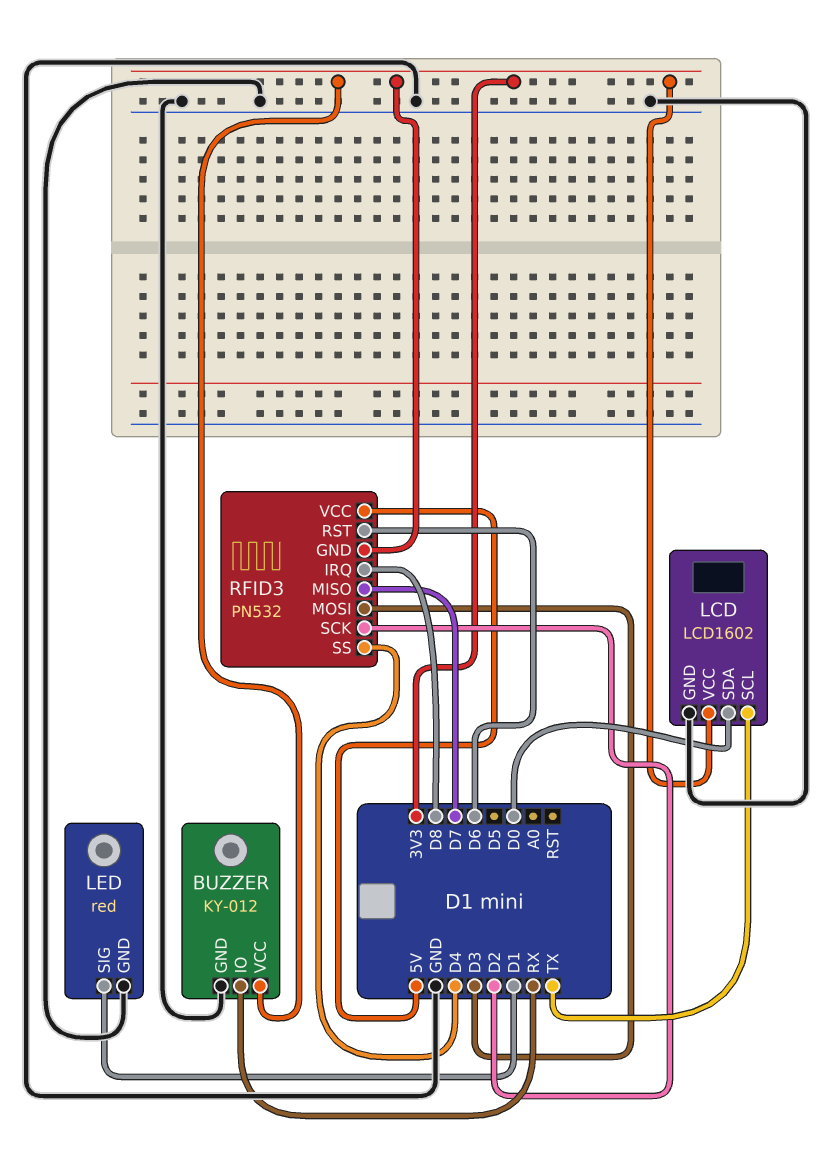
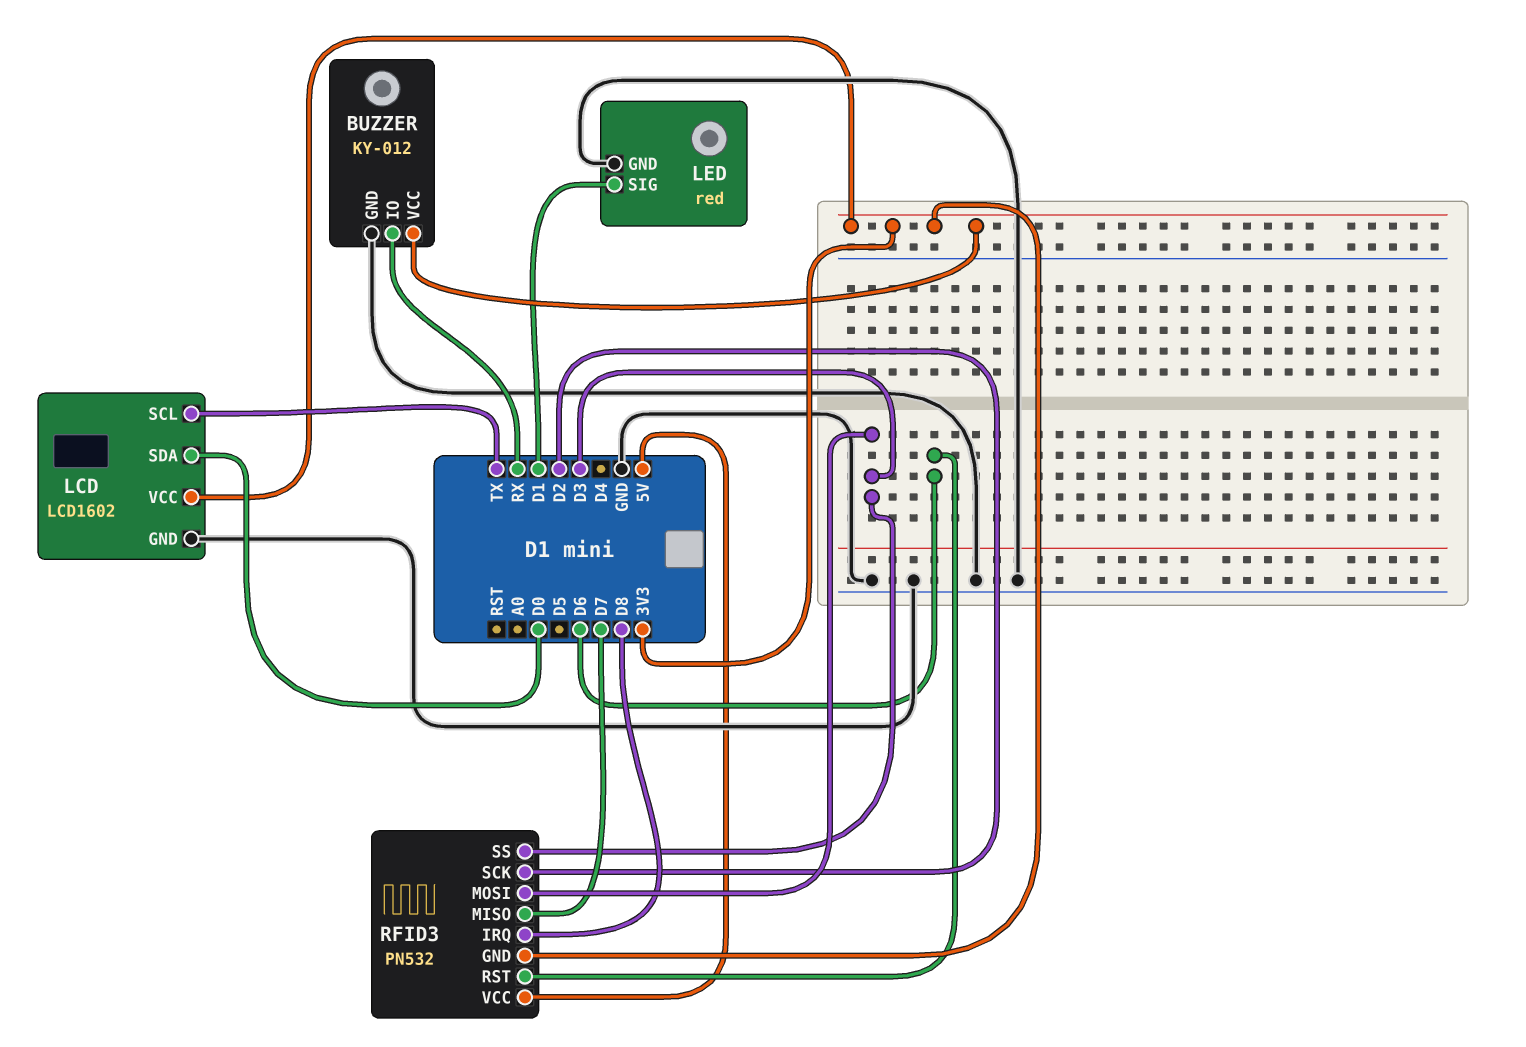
RFID3 pin SS: D4 -> D3

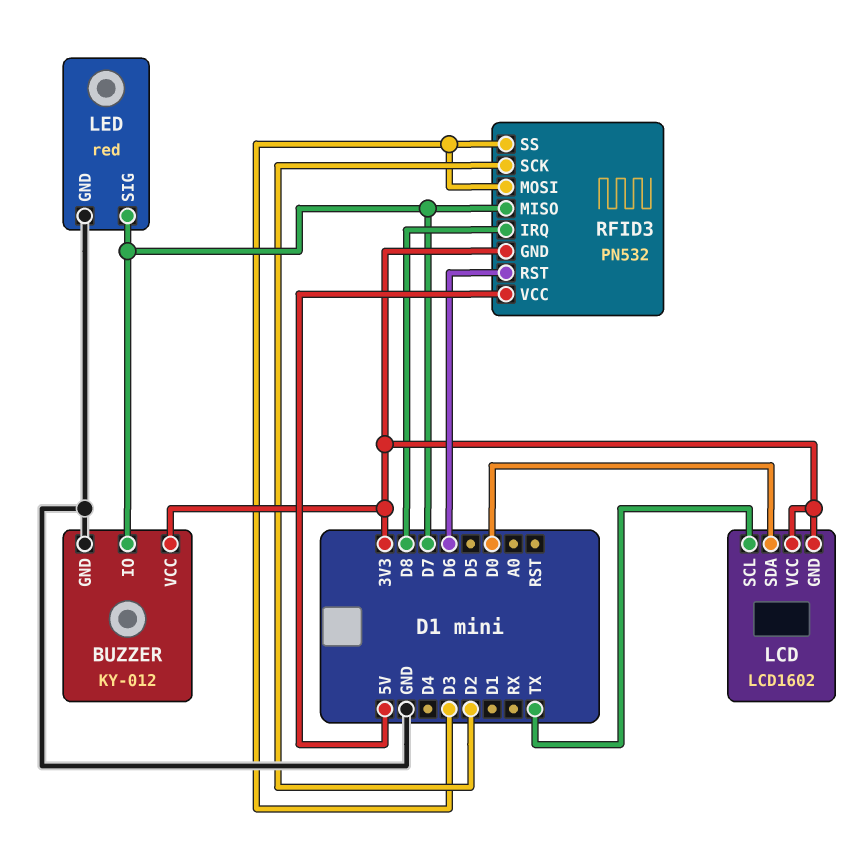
BUZZER pin IO: RX -> D7
LCD pin GND: GND -> 3V3
LED pin SIG: D1 -> D7

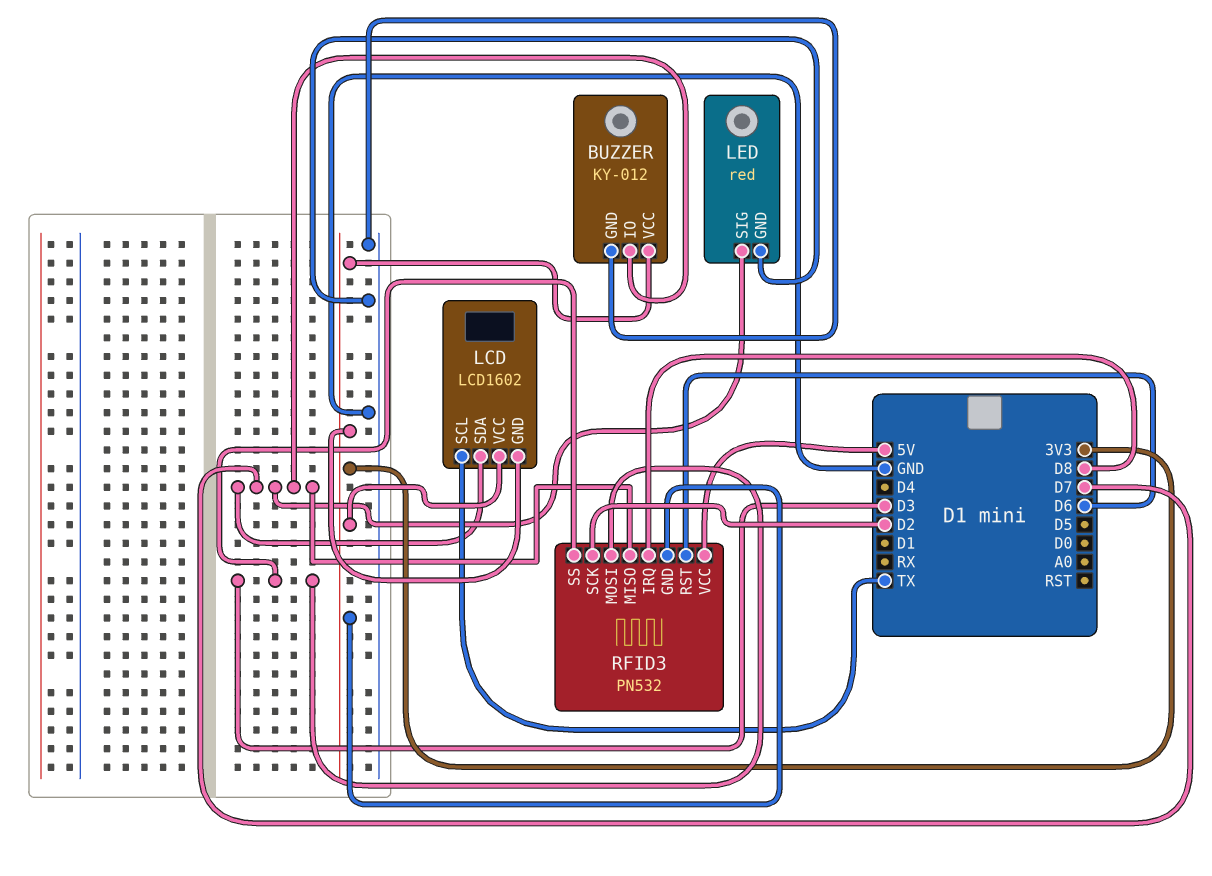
LCD pin SDA: D0 -> D7

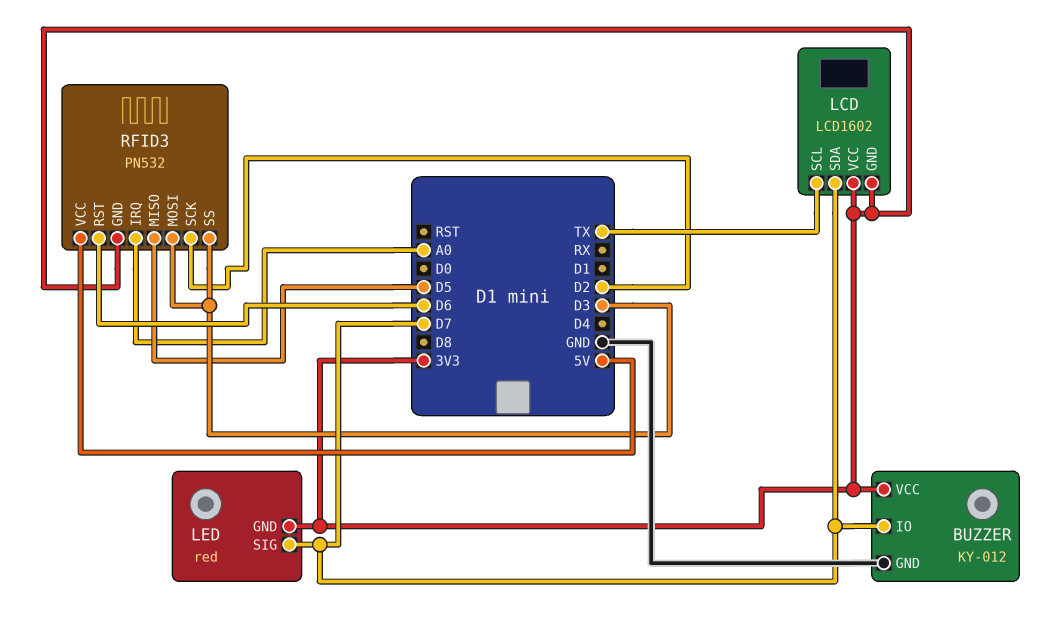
LED pin GND: GND -> 3V3
RFID3 pin IRQ: D8 -> A0
RFID3 pin MISO: D7 -> D5

